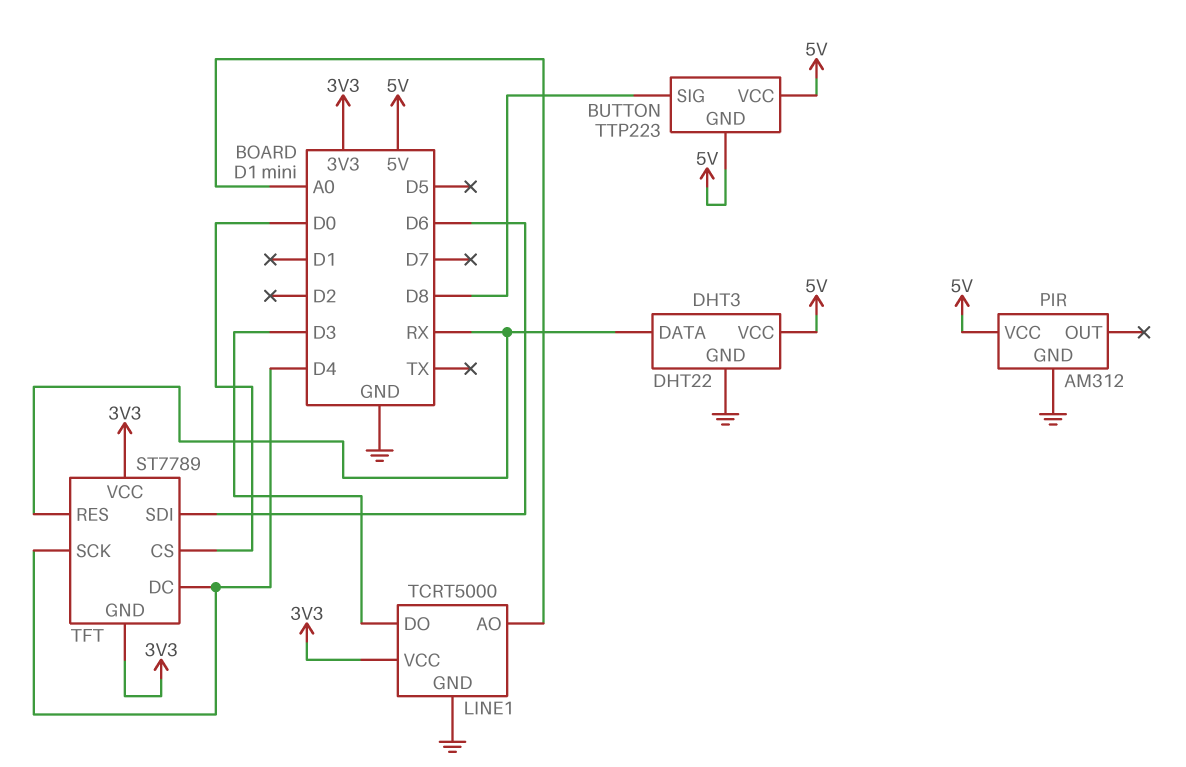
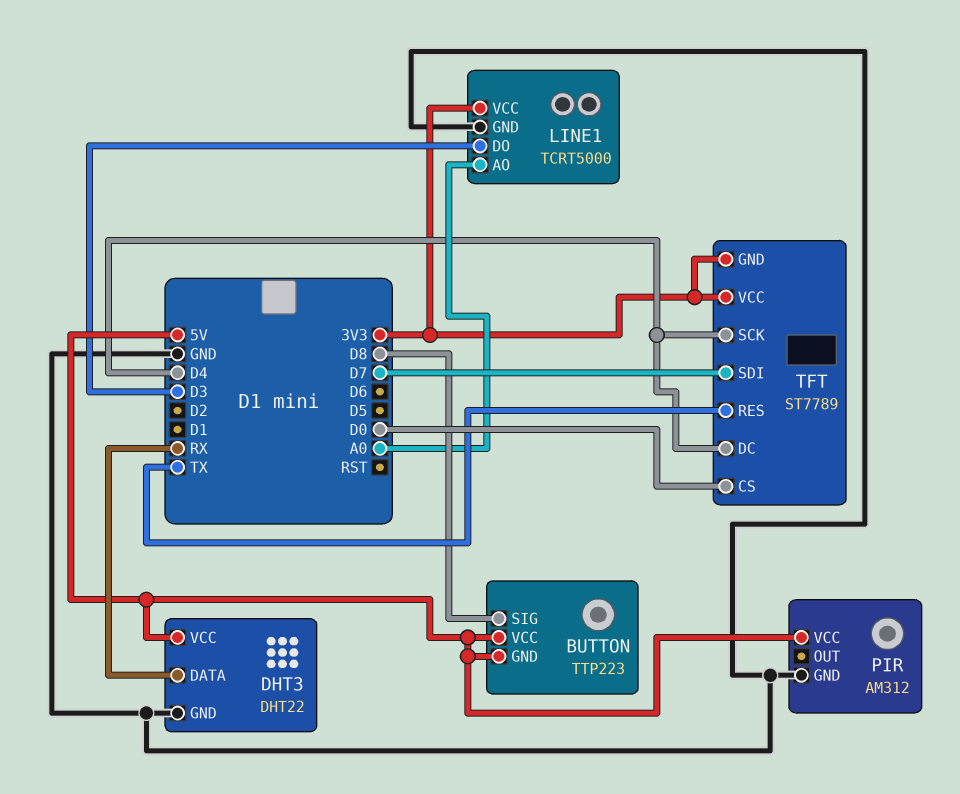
TFT pin RES: RX -> TX
TFT pin SDI: D6 -> D7

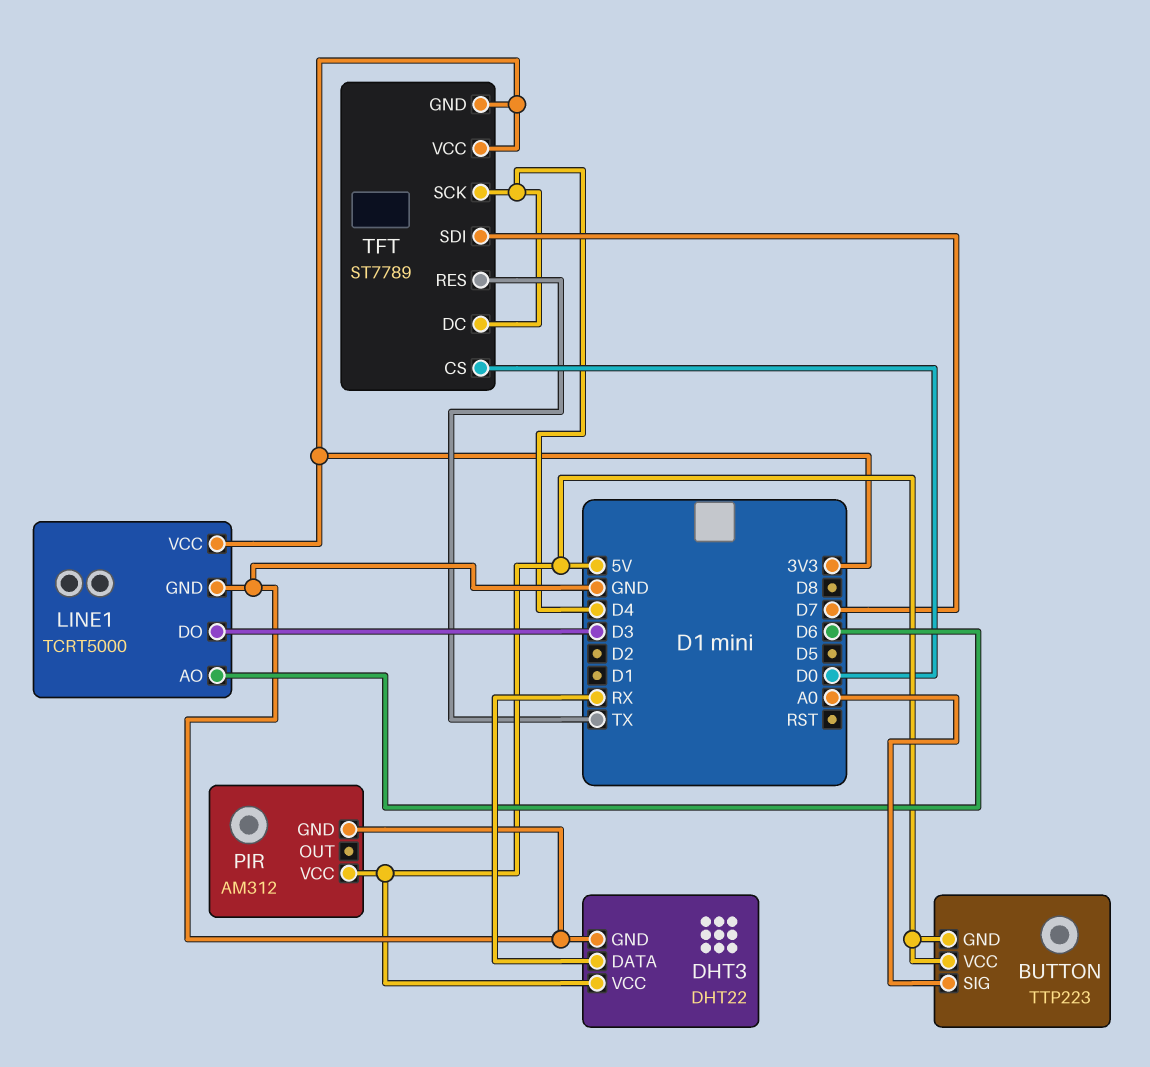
BUTTON pin SIG: D8 -> A0
LINE1 pin AO: A0 -> D6

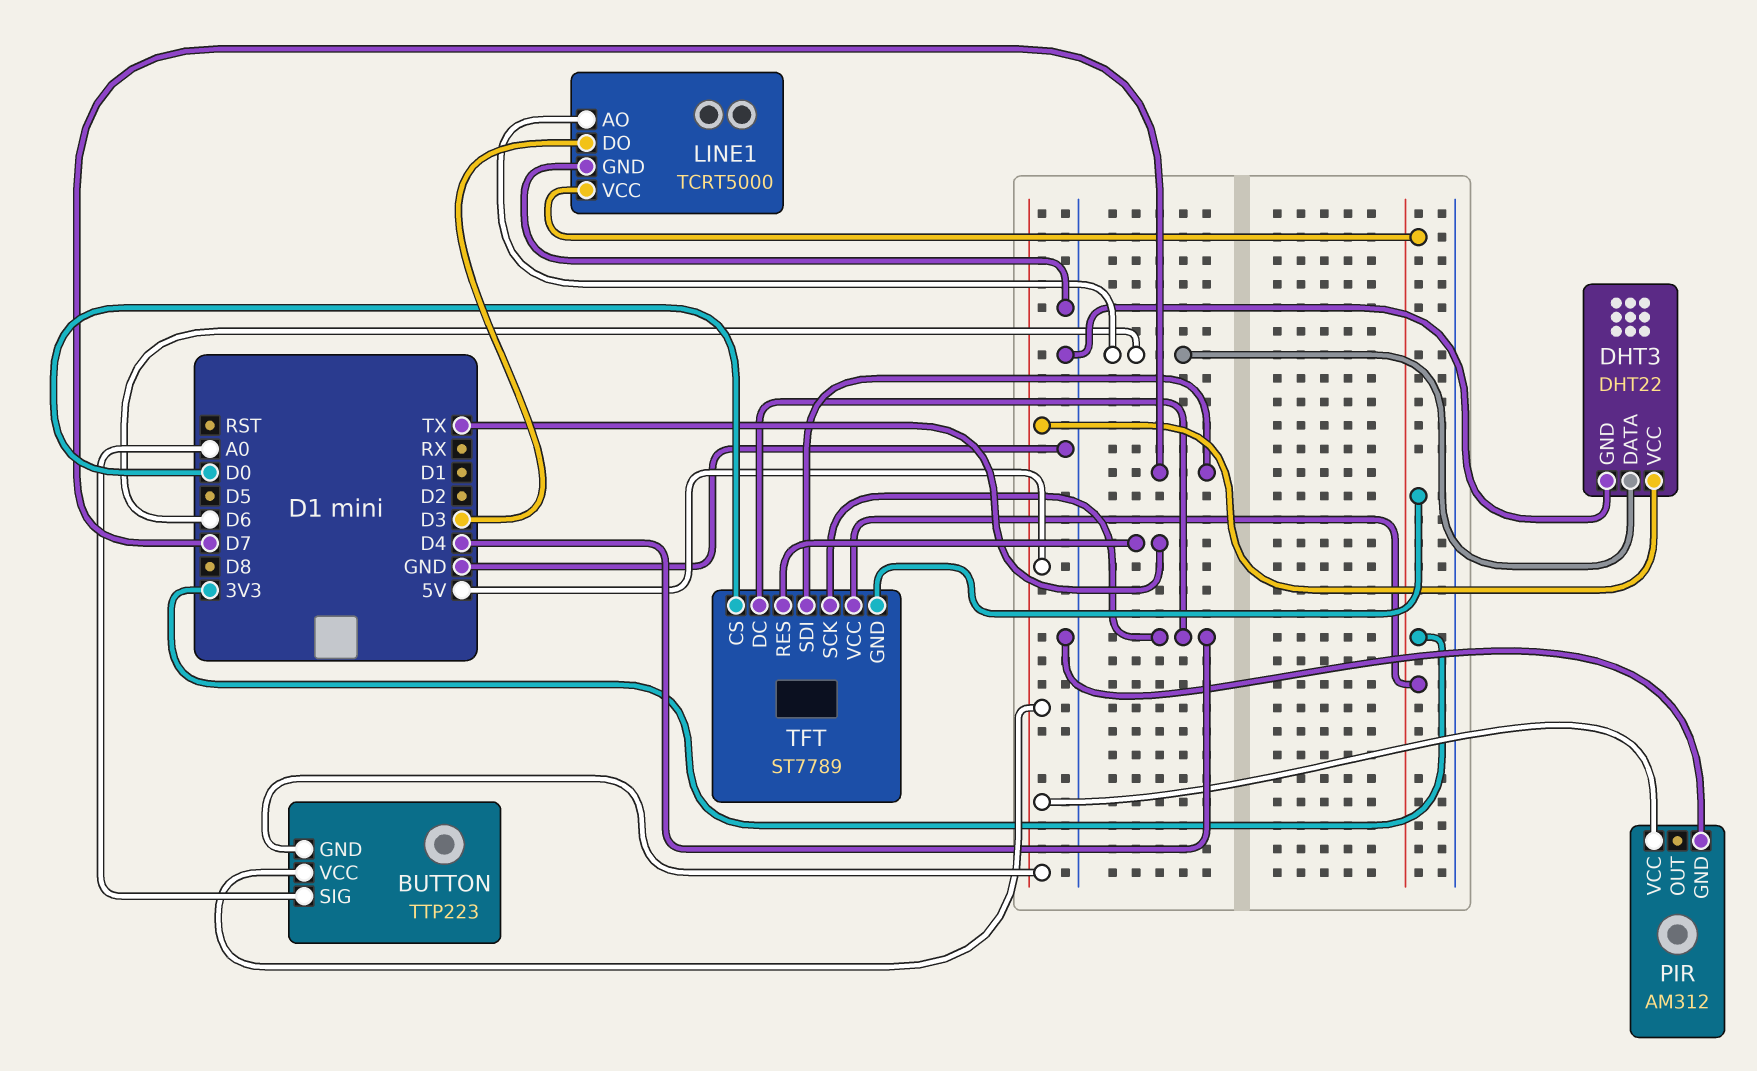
DHT3 pin DATA: RX -> D6

